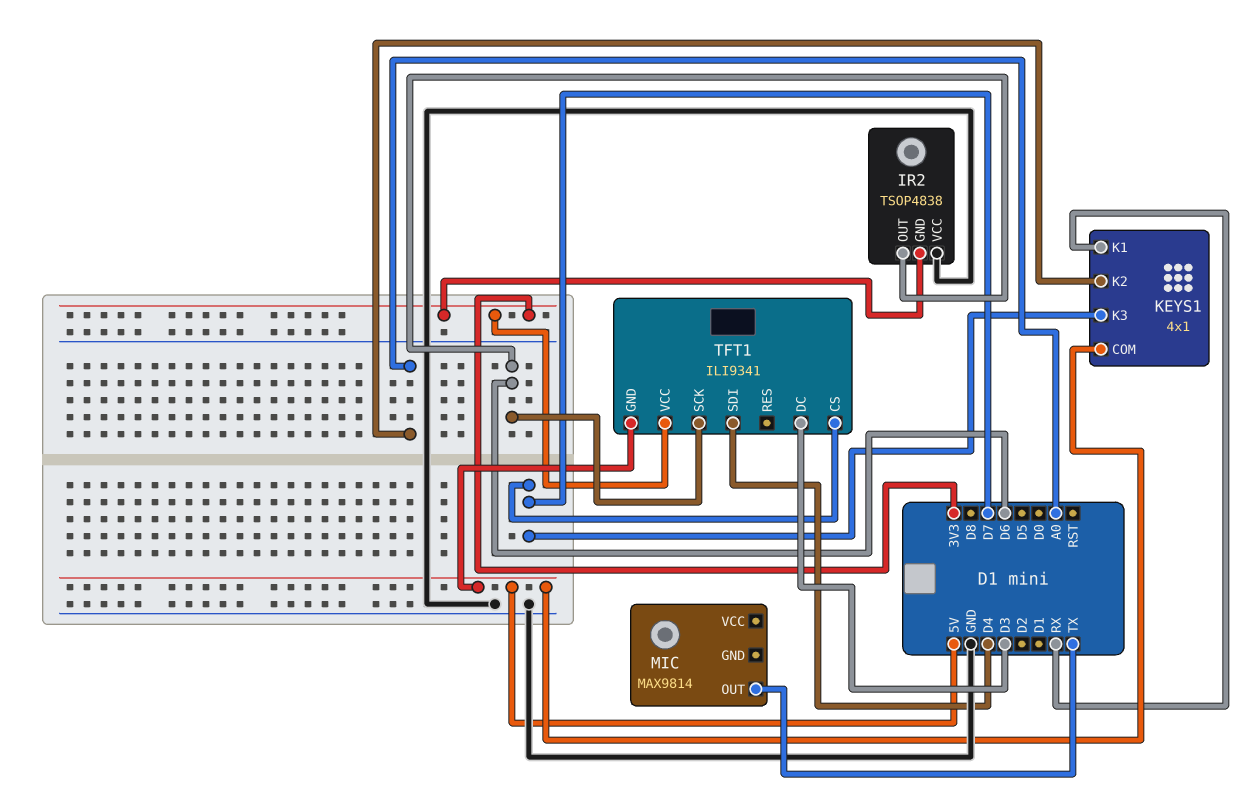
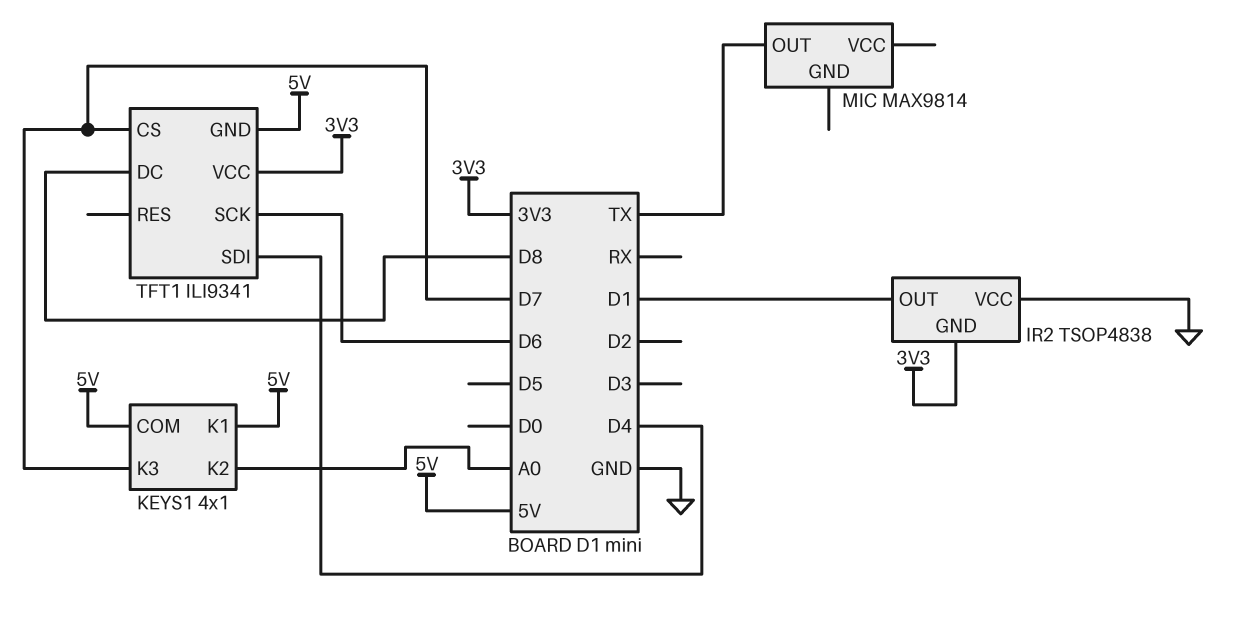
IR2 pin OUT: D6 -> D1
KEYS1 pin K1: RX -> 5V
TFT1 pin DC: D3 -> D8

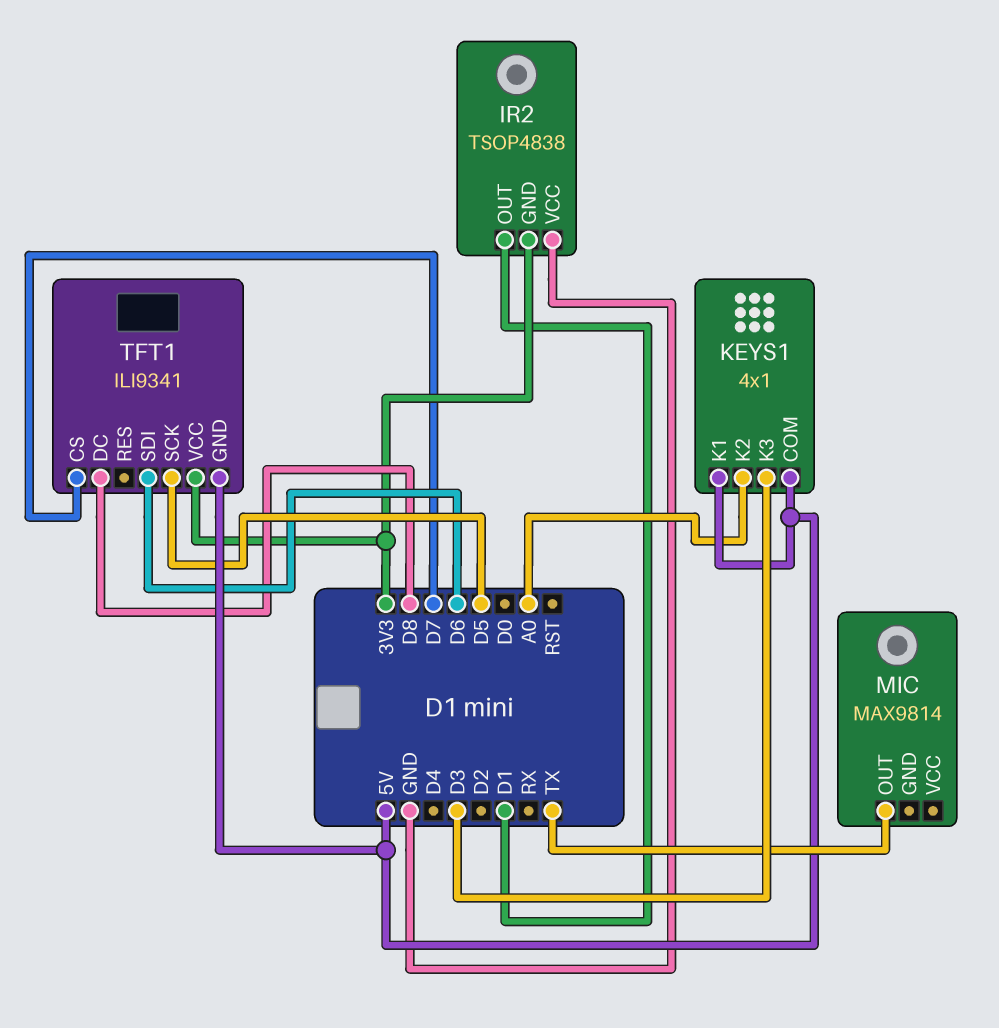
KEYS1 pin K3: D7 -> D3
TFT1 pin SCK: D6 -> D5
TFT1 pin SDI: D4 -> D6

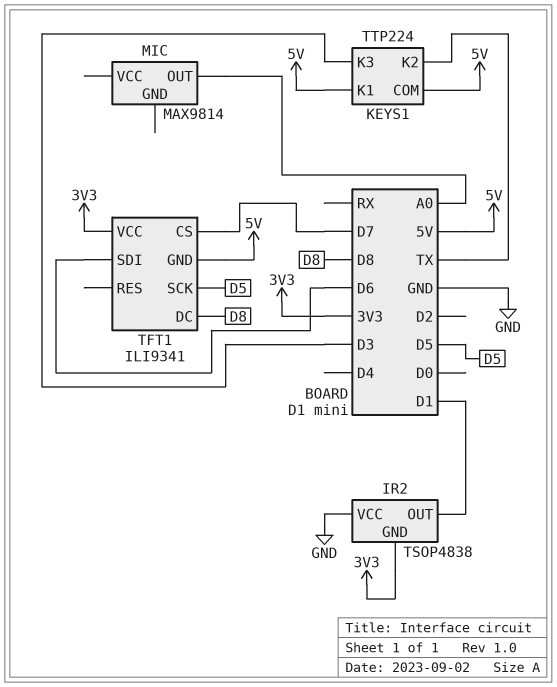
KEYS1: 4x1 -> TTP224
KEYS1 pin K2: A0 -> TX
MIC pin OUT: TX -> A0

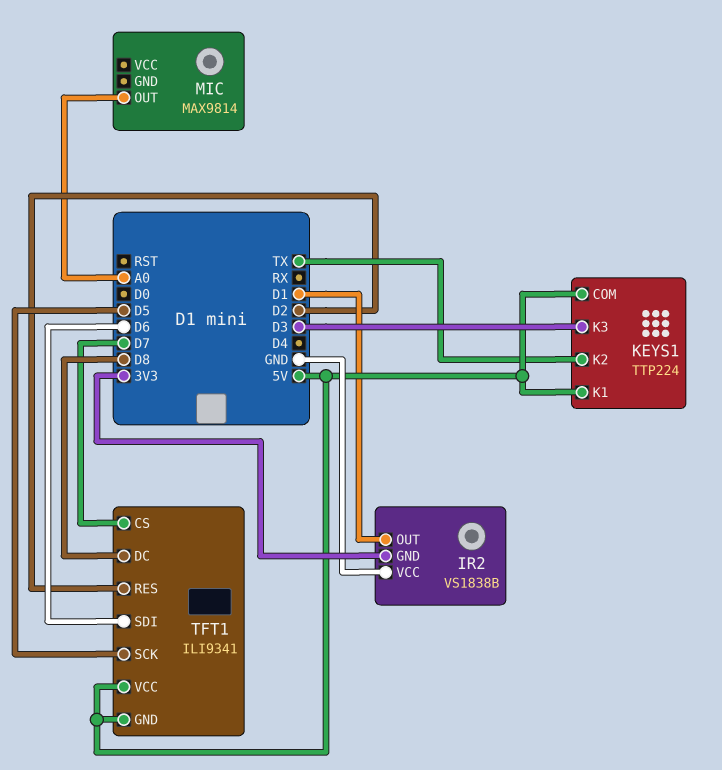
IR2: TSOP4838 -> VS1838B
TFT1 pin RES: none -> D2
TFT1 pin VCC: 3V3 -> 5V

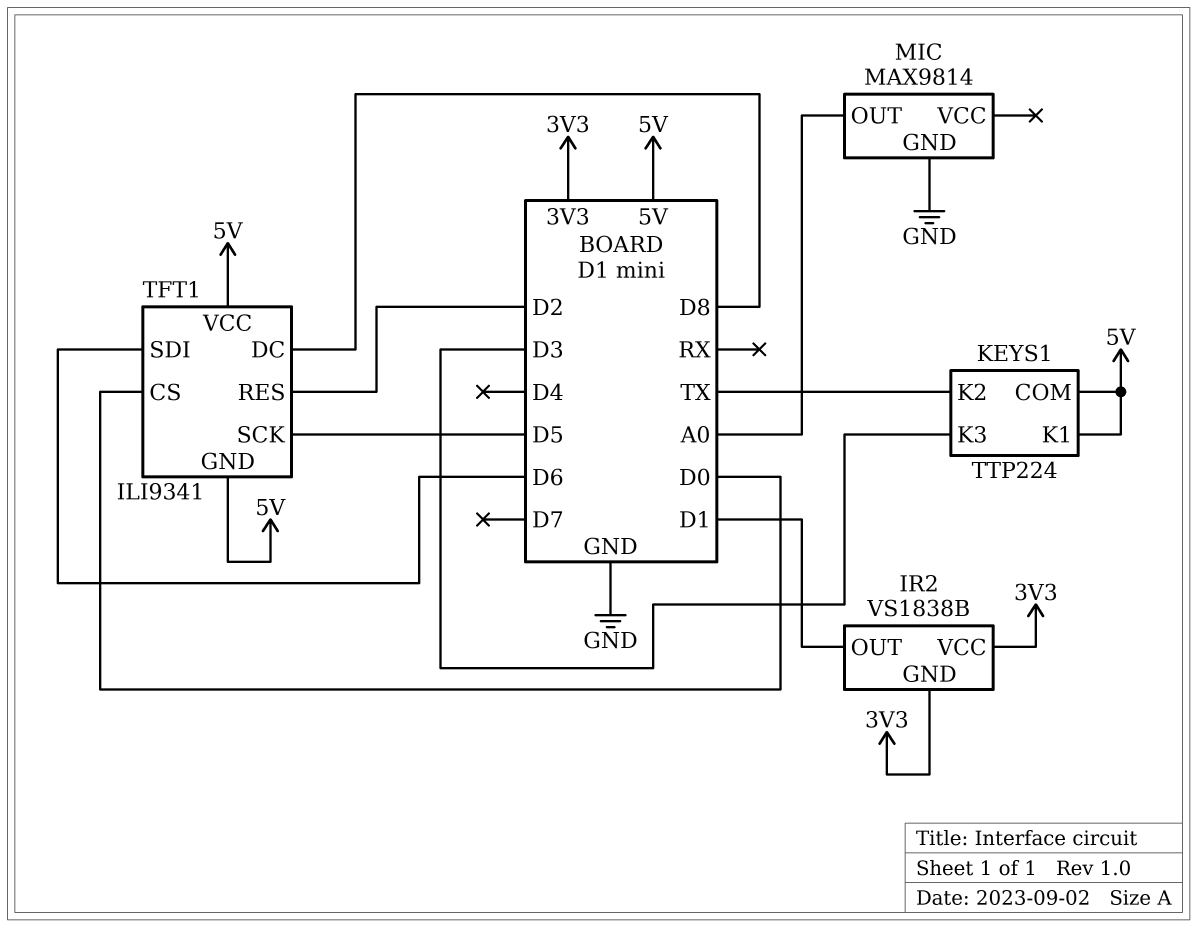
IR2 pin VCC: GND -> 3V3
MIC pin GND: none -> GND
TFT1 pin CS: D7 -> D0

